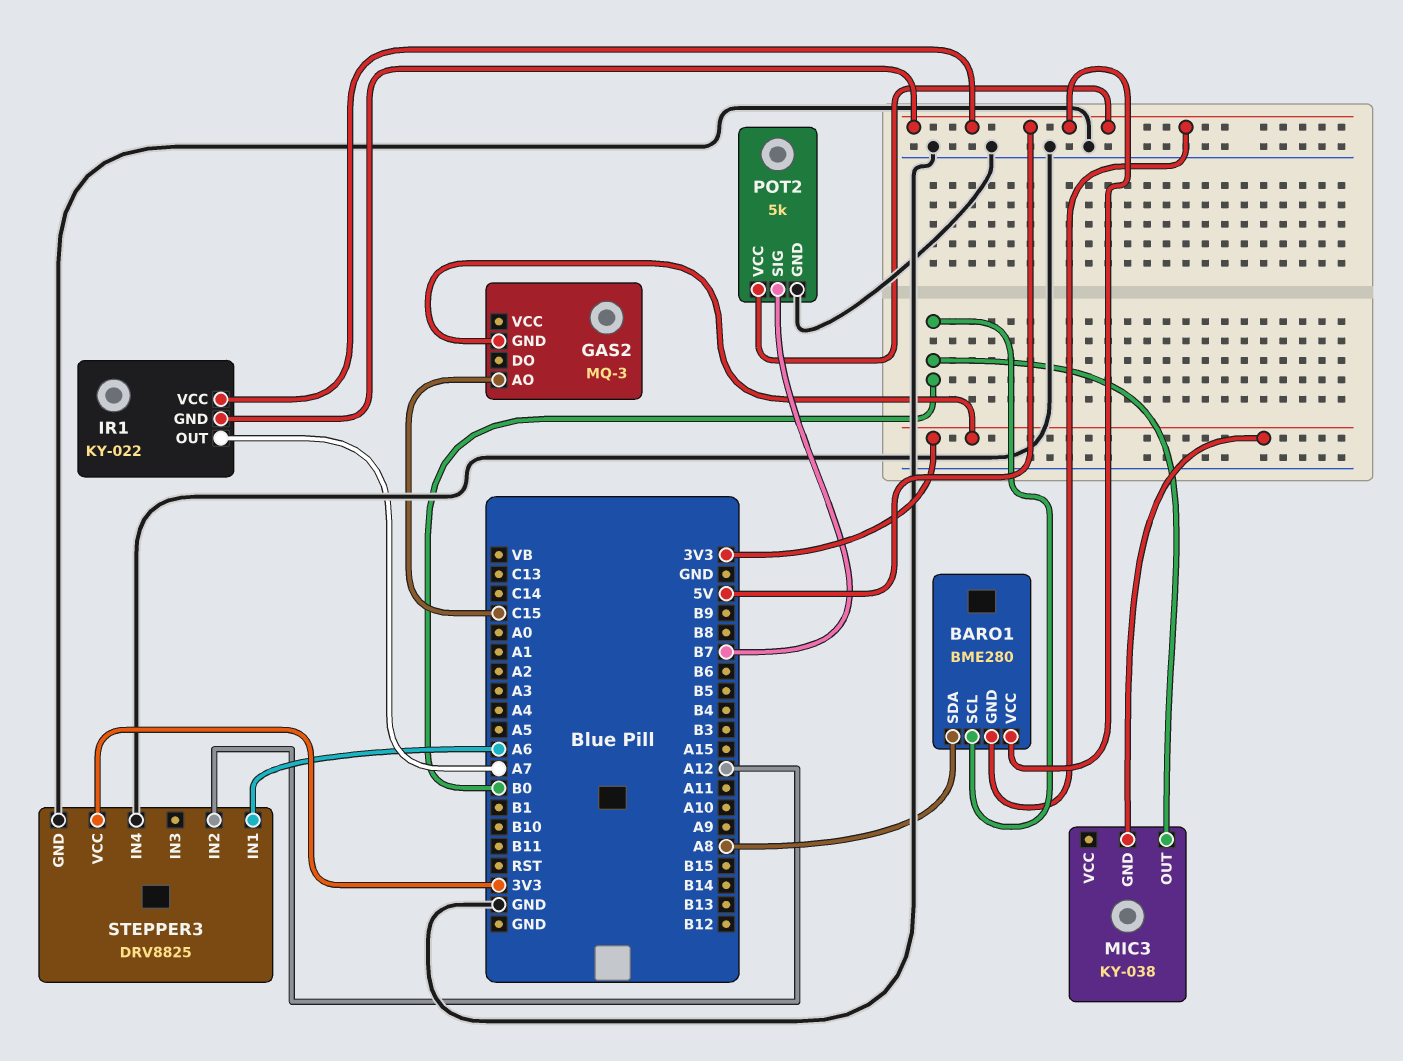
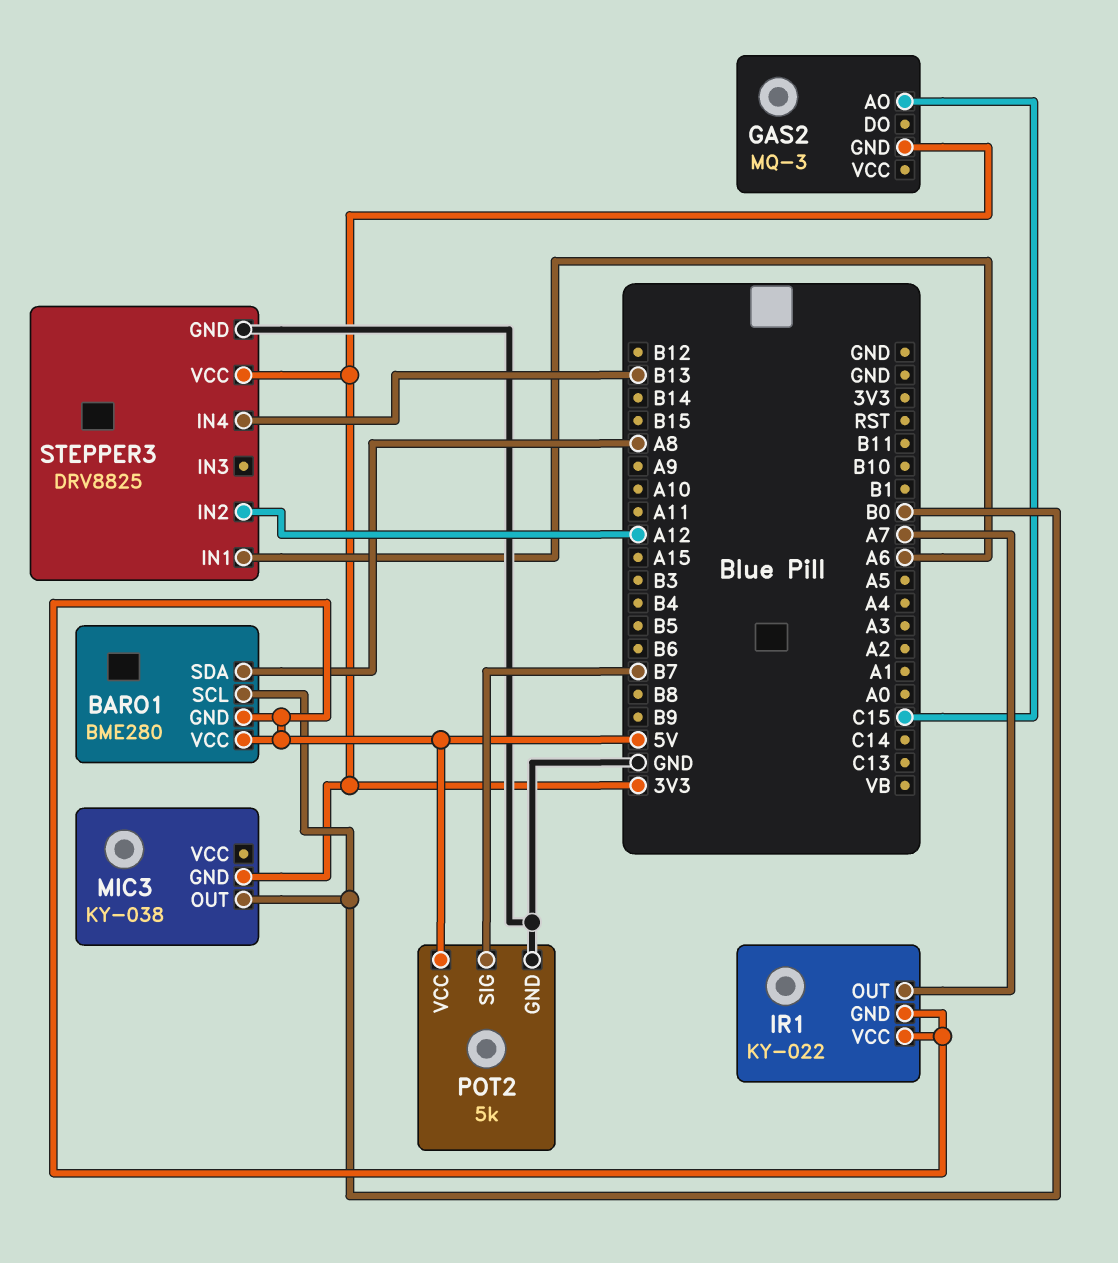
STEPPER3 pin IN4: GND -> B13

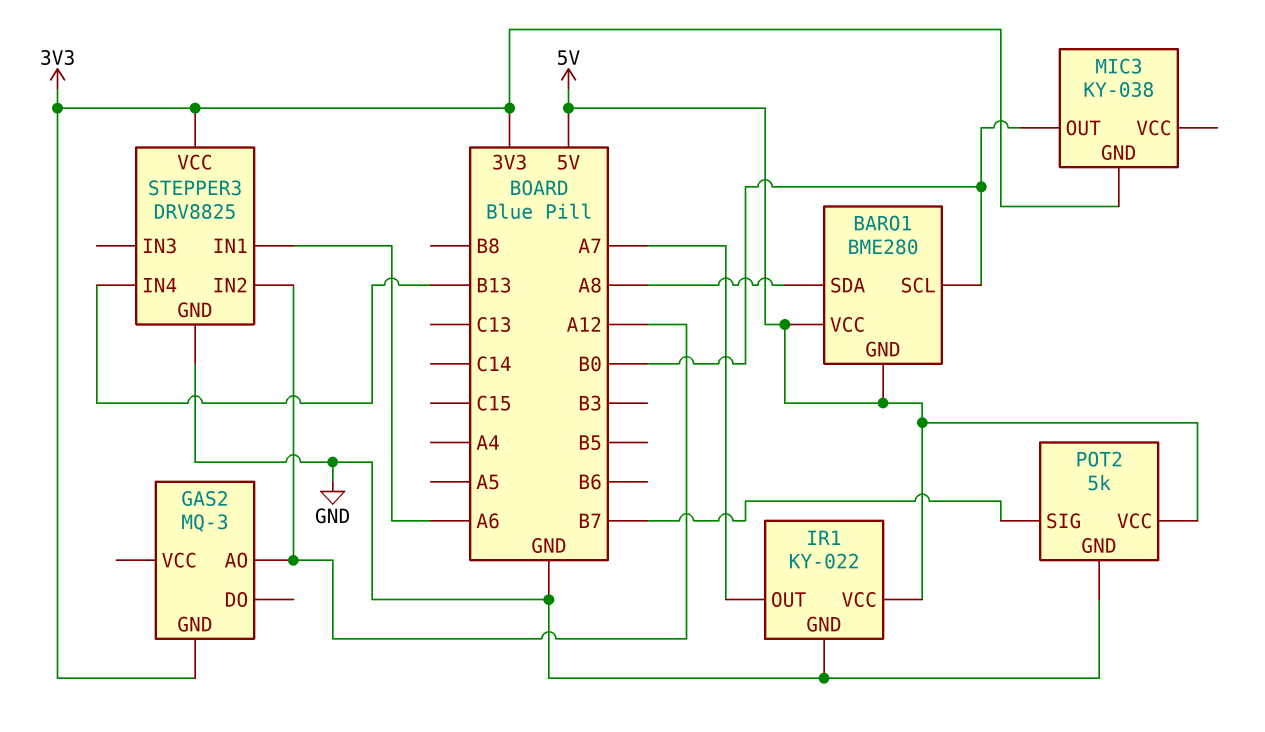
GAS2 pin AO: C15 -> A12
IR1 pin GND: 5V -> GND

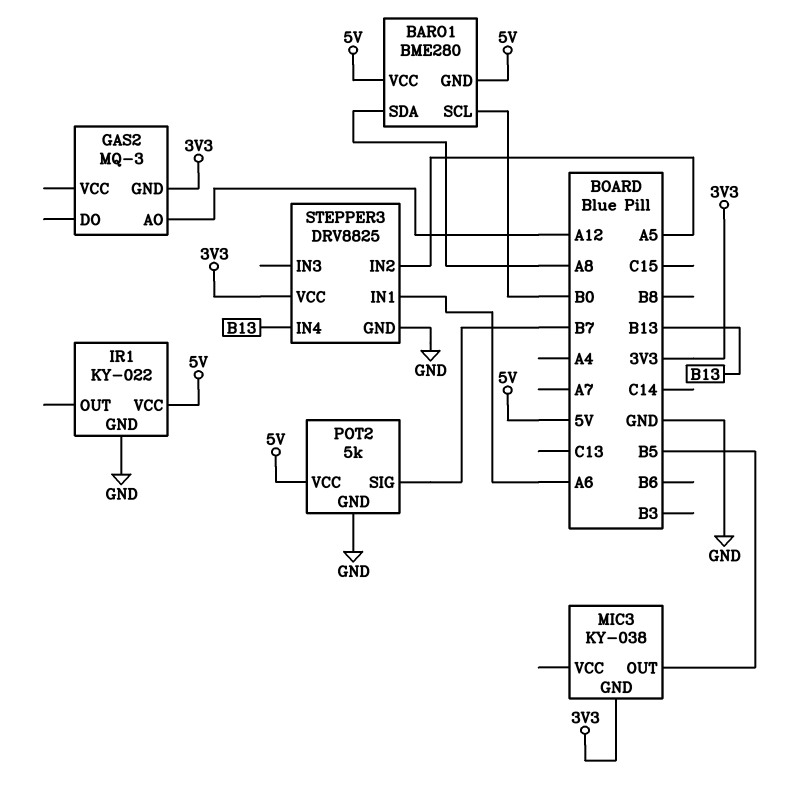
IR1 pin OUT: A7 -> none
MIC3 pin OUT: B0 -> B5
STEPPER3 pin IN2: A12 -> A5

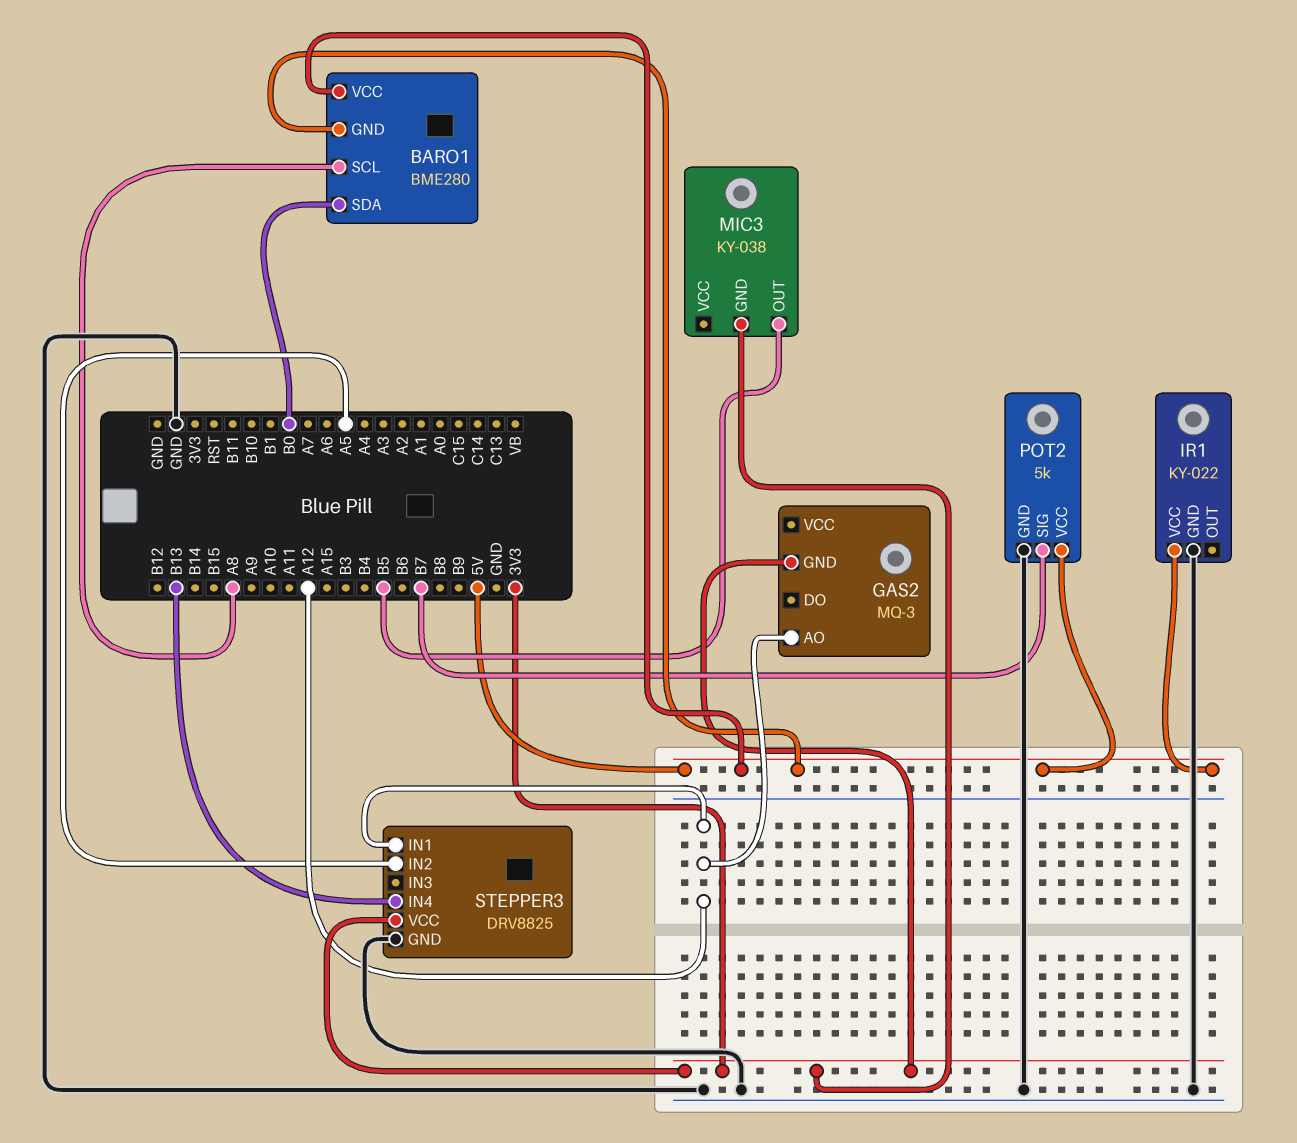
BARO1 pin SCL: B0 -> A8
BARO1 pin SDA: A8 -> B0
STEPPER3 pin IN1: A6 -> A12

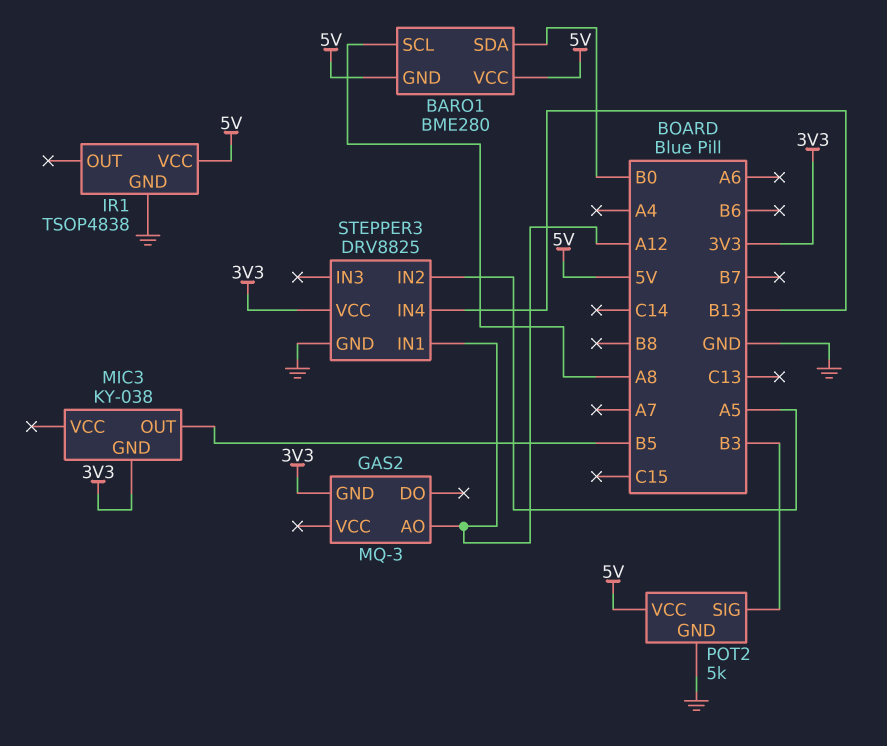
IR1: KY-022 -> TSOP4838
POT2 pin SIG: B7 -> B3

